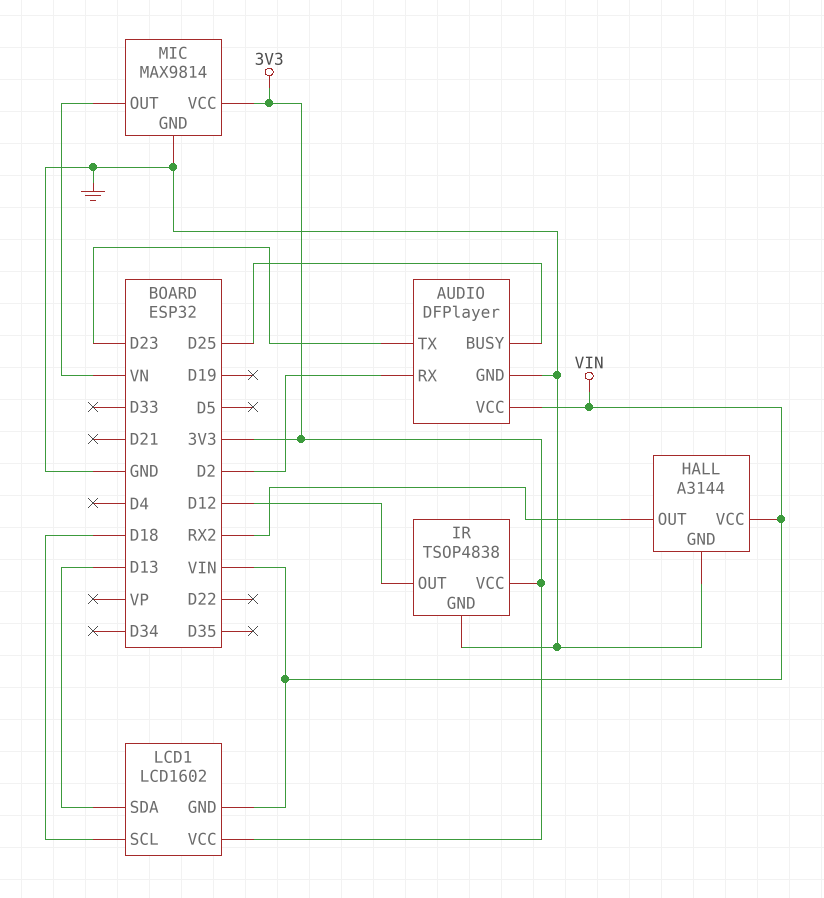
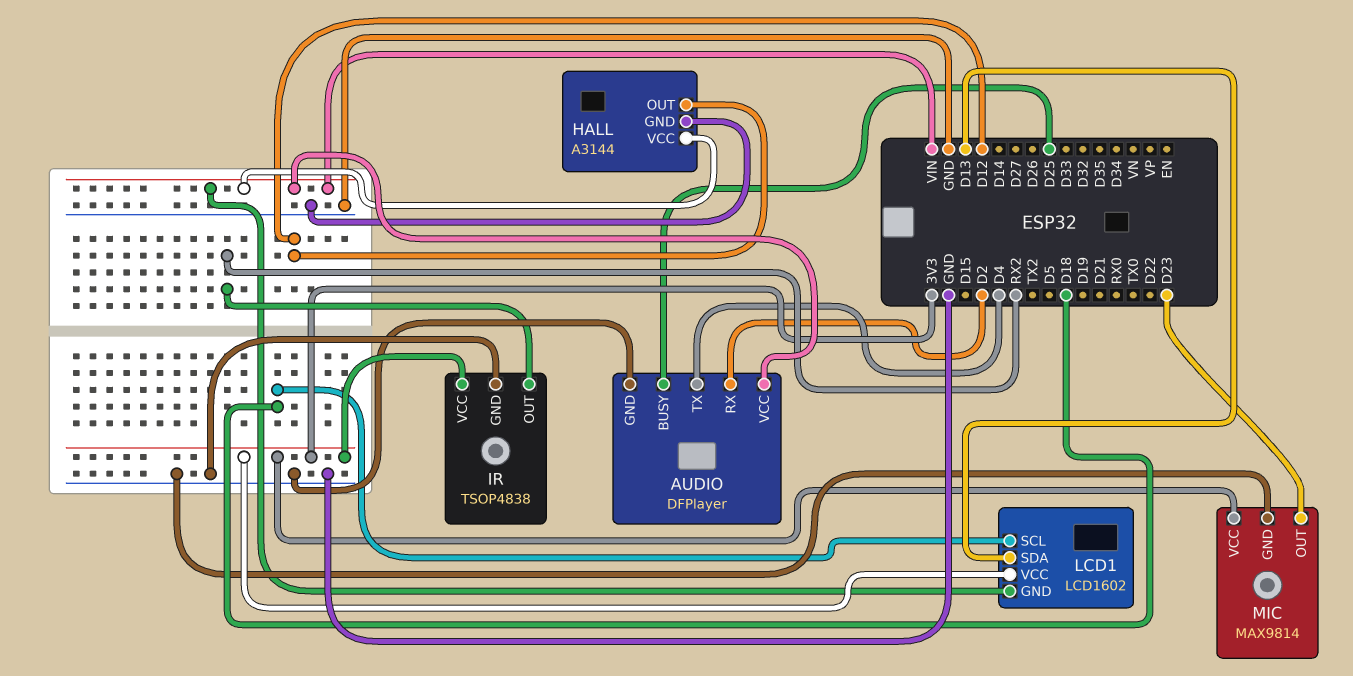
AUDIO pin TX: D23 -> D4
HALL pin OUT: RX2 -> D12
IR pin OUT: D12 -> RX2
MIC pin OUT: VN -> D23

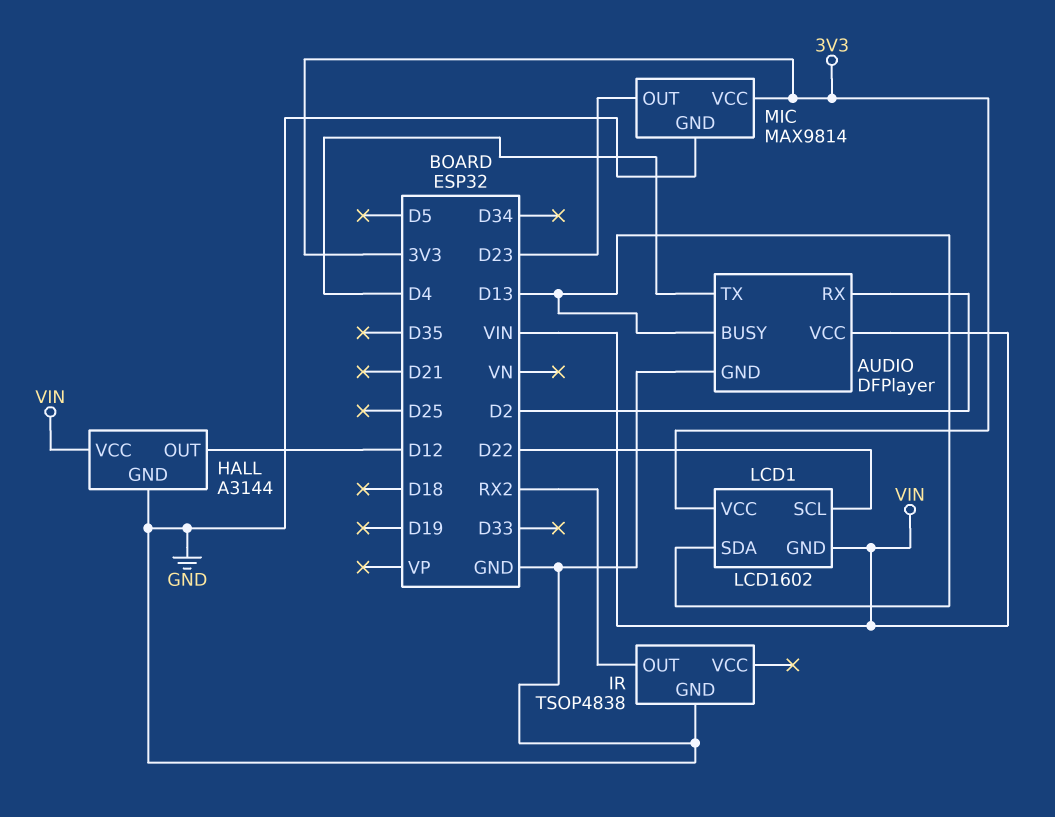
AUDIO pin BUSY: D25 -> D13
IR pin VCC: 3V3 -> none
LCD1 pin SCL: D18 -> D22

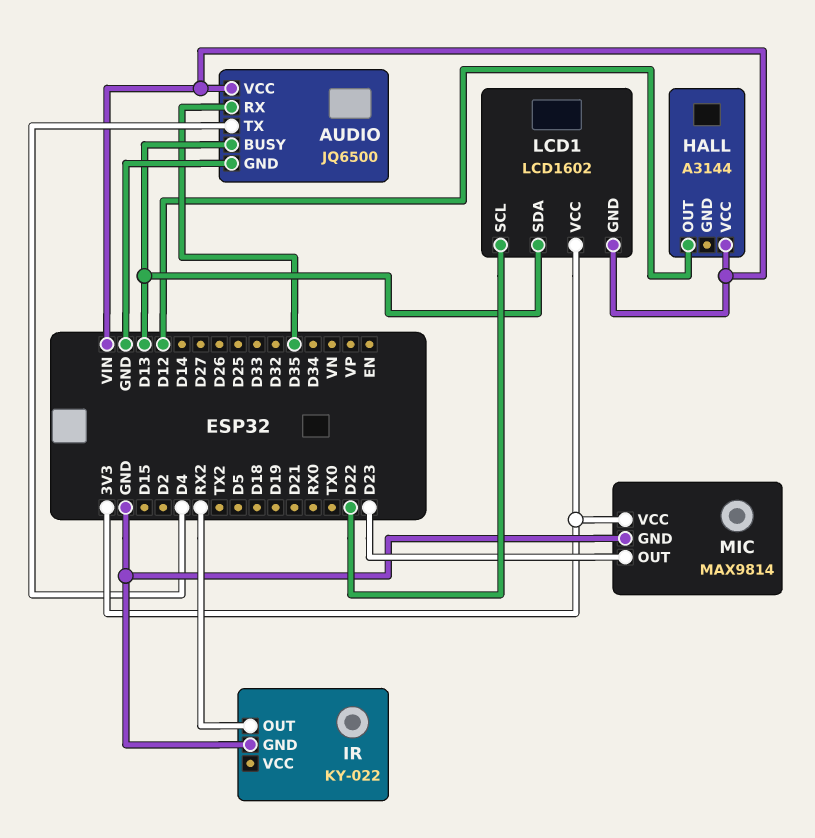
AUDIO: DFPlayer -> JQ6500
AUDIO pin RX: D2 -> D35
HALL pin GND: GND -> none
IR: TSOP4838 -> KY-022

